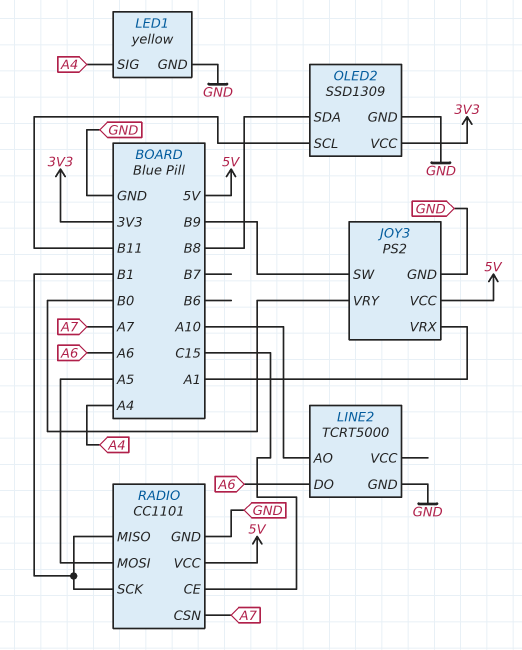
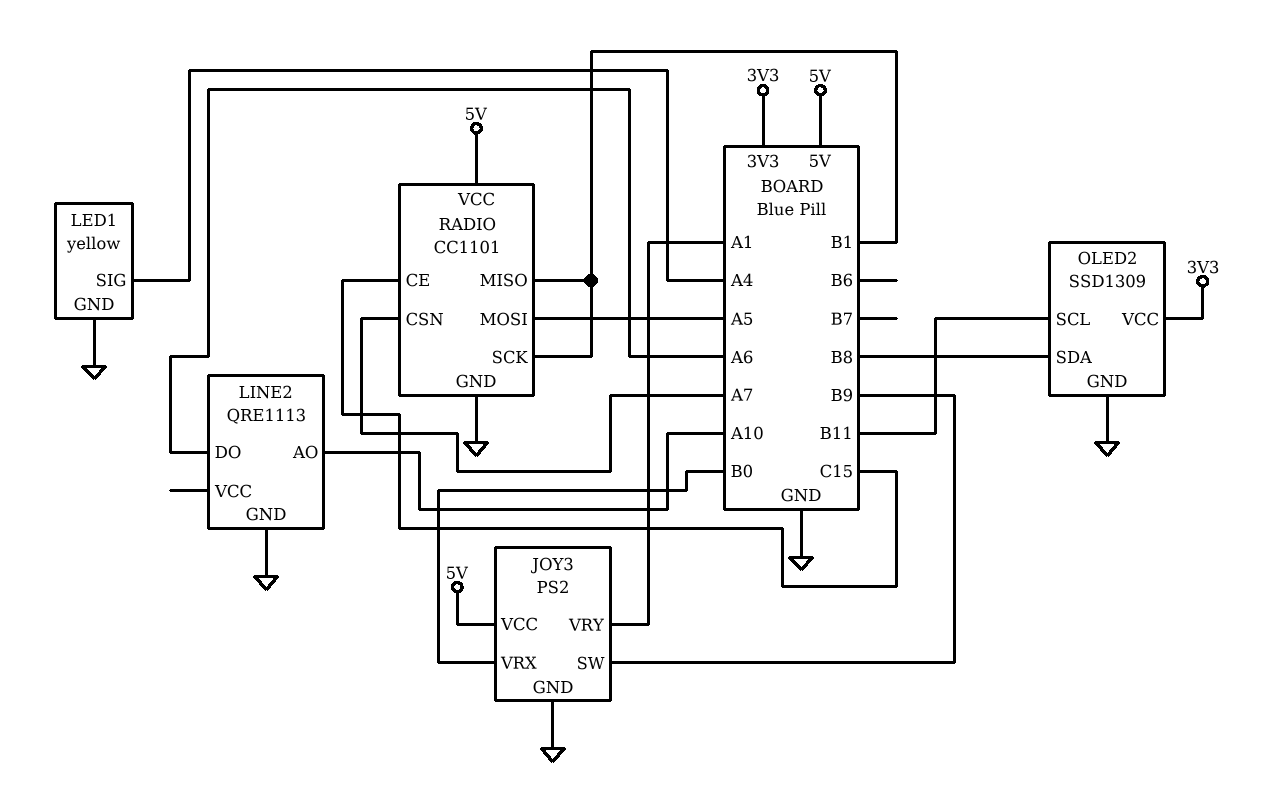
JOY3 pin VRX: A1 -> B0
JOY3 pin VRY: B0 -> A1
LINE2: TCRT5000 -> QRE1113

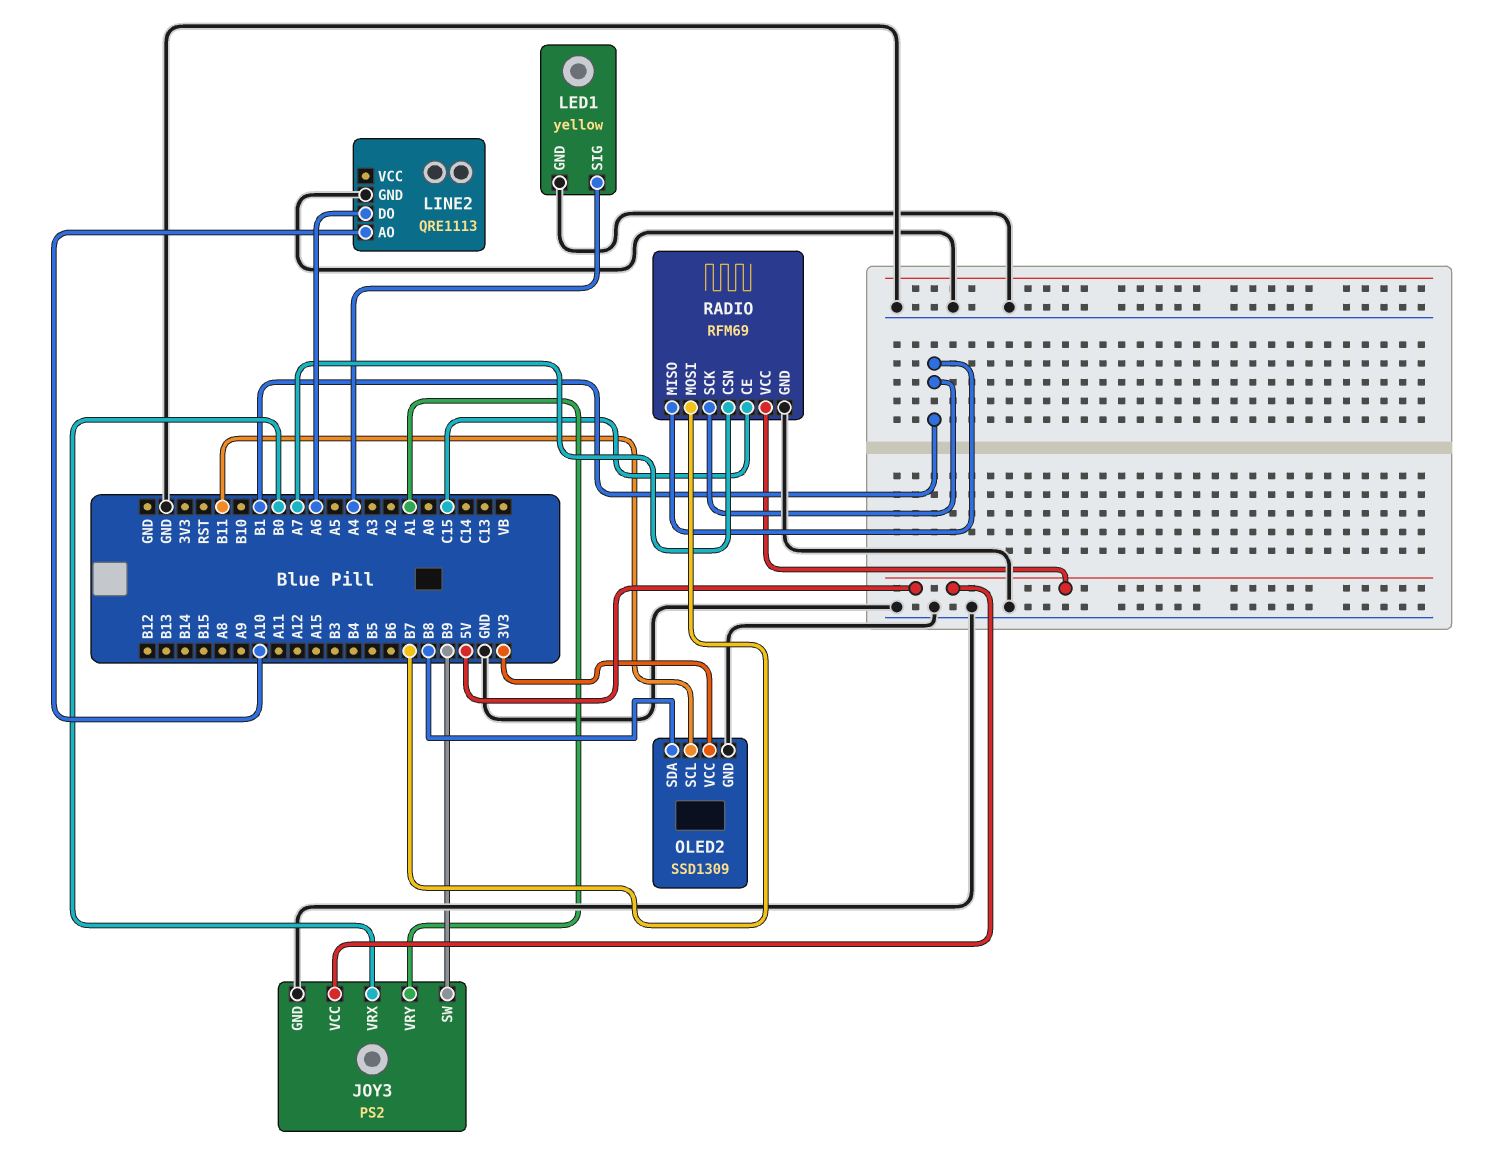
RADIO: CC1101 -> RFM69
RADIO pin MOSI: A5 -> B7

